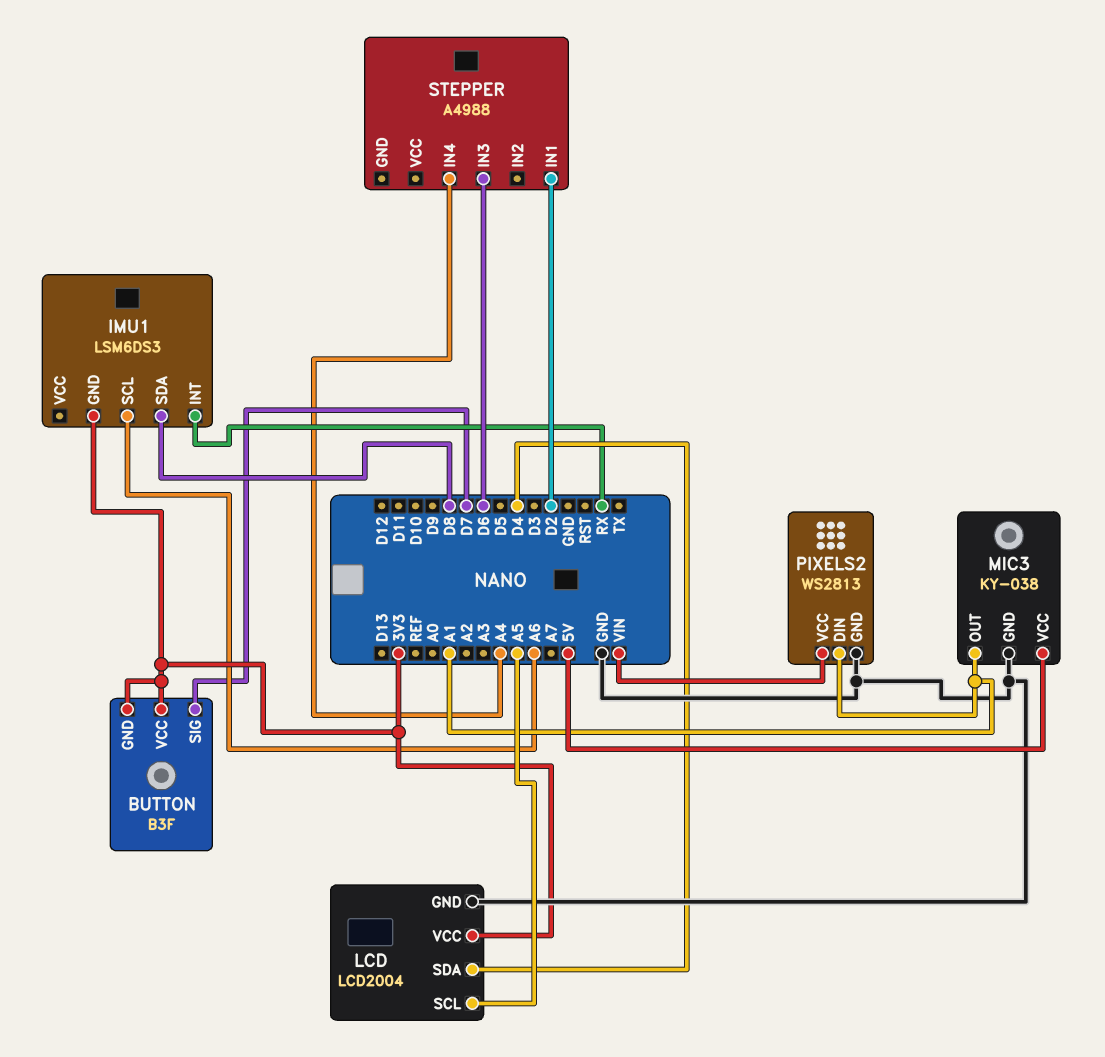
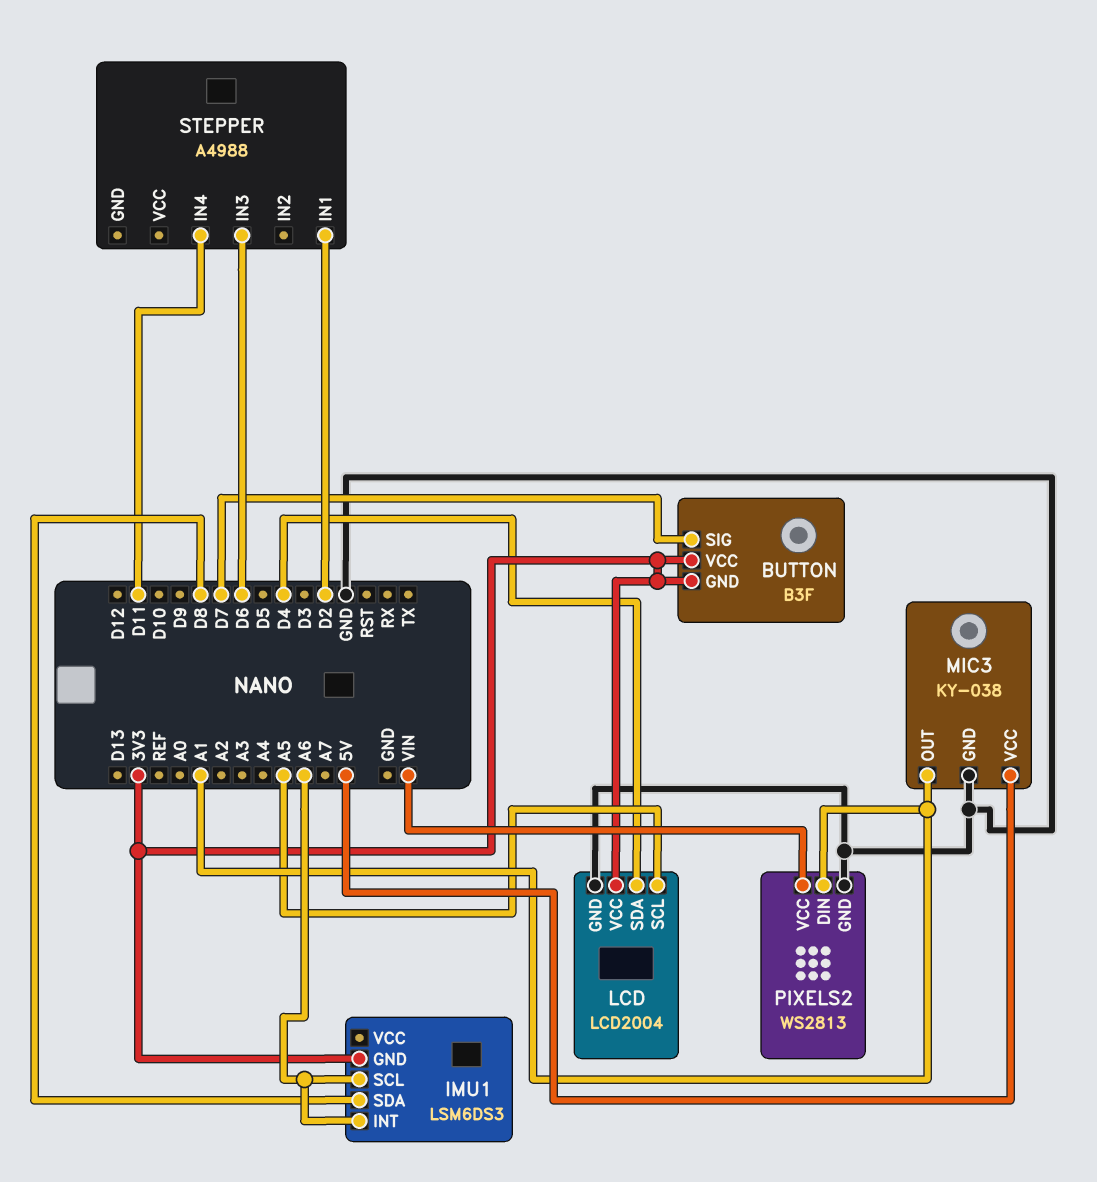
IMU1 pin INT: RX -> A6
STEPPER pin IN4: A4 -> D11

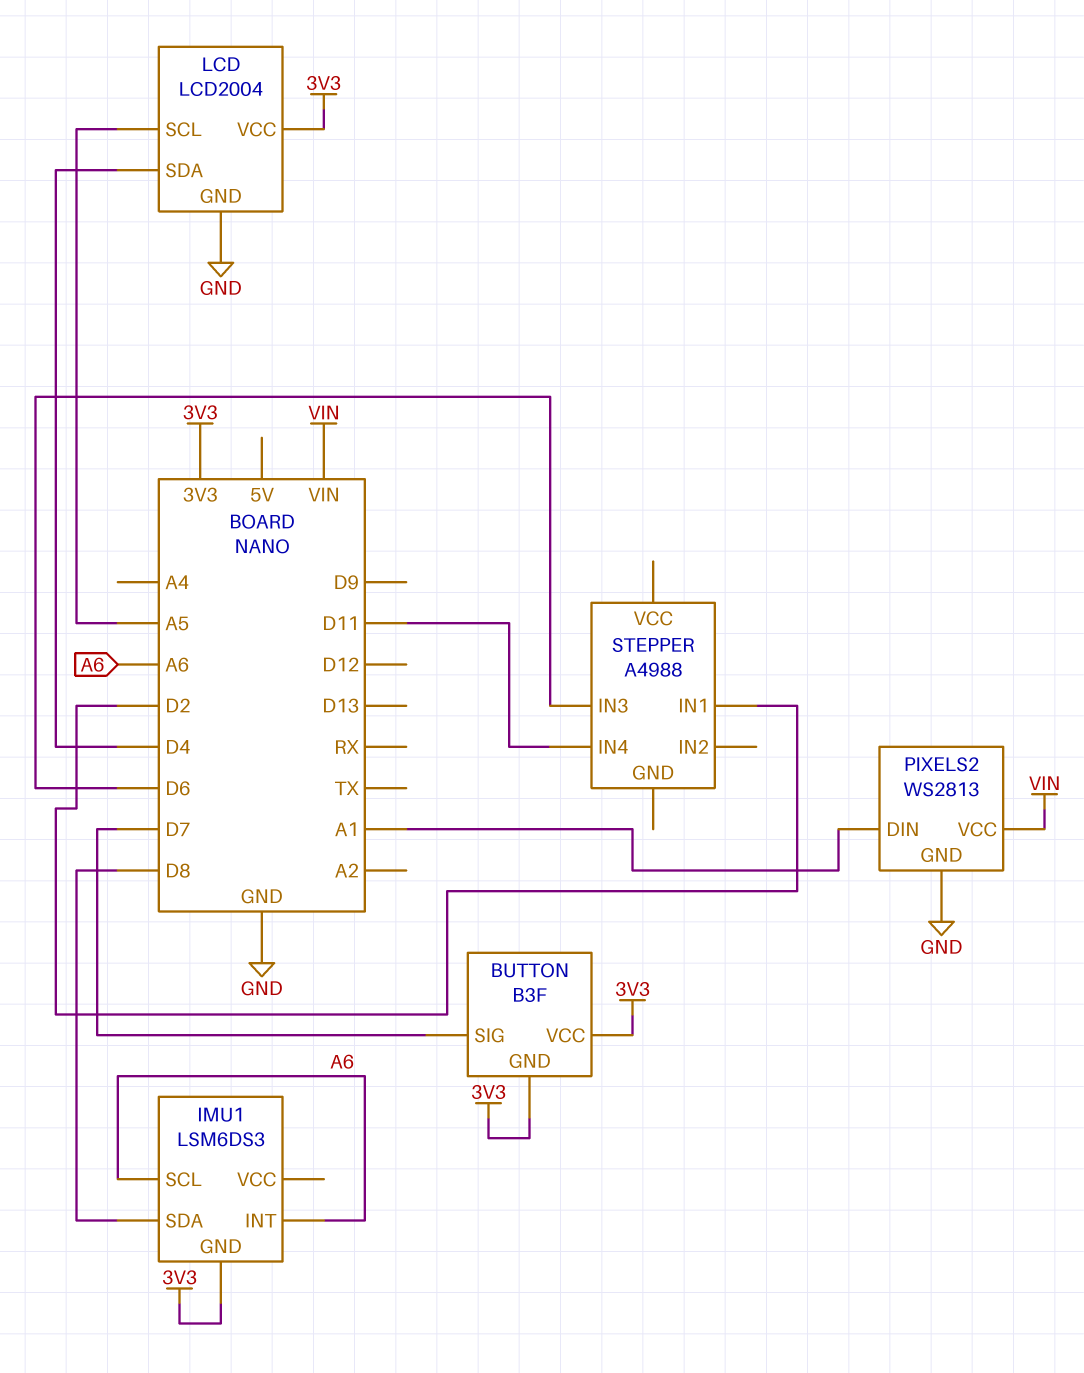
MIC3: KY-038 -> none
MIC3 pin GND: GND -> none
MIC3 pin OUT: A1 -> none
MIC3 pin VCC: 5V -> none

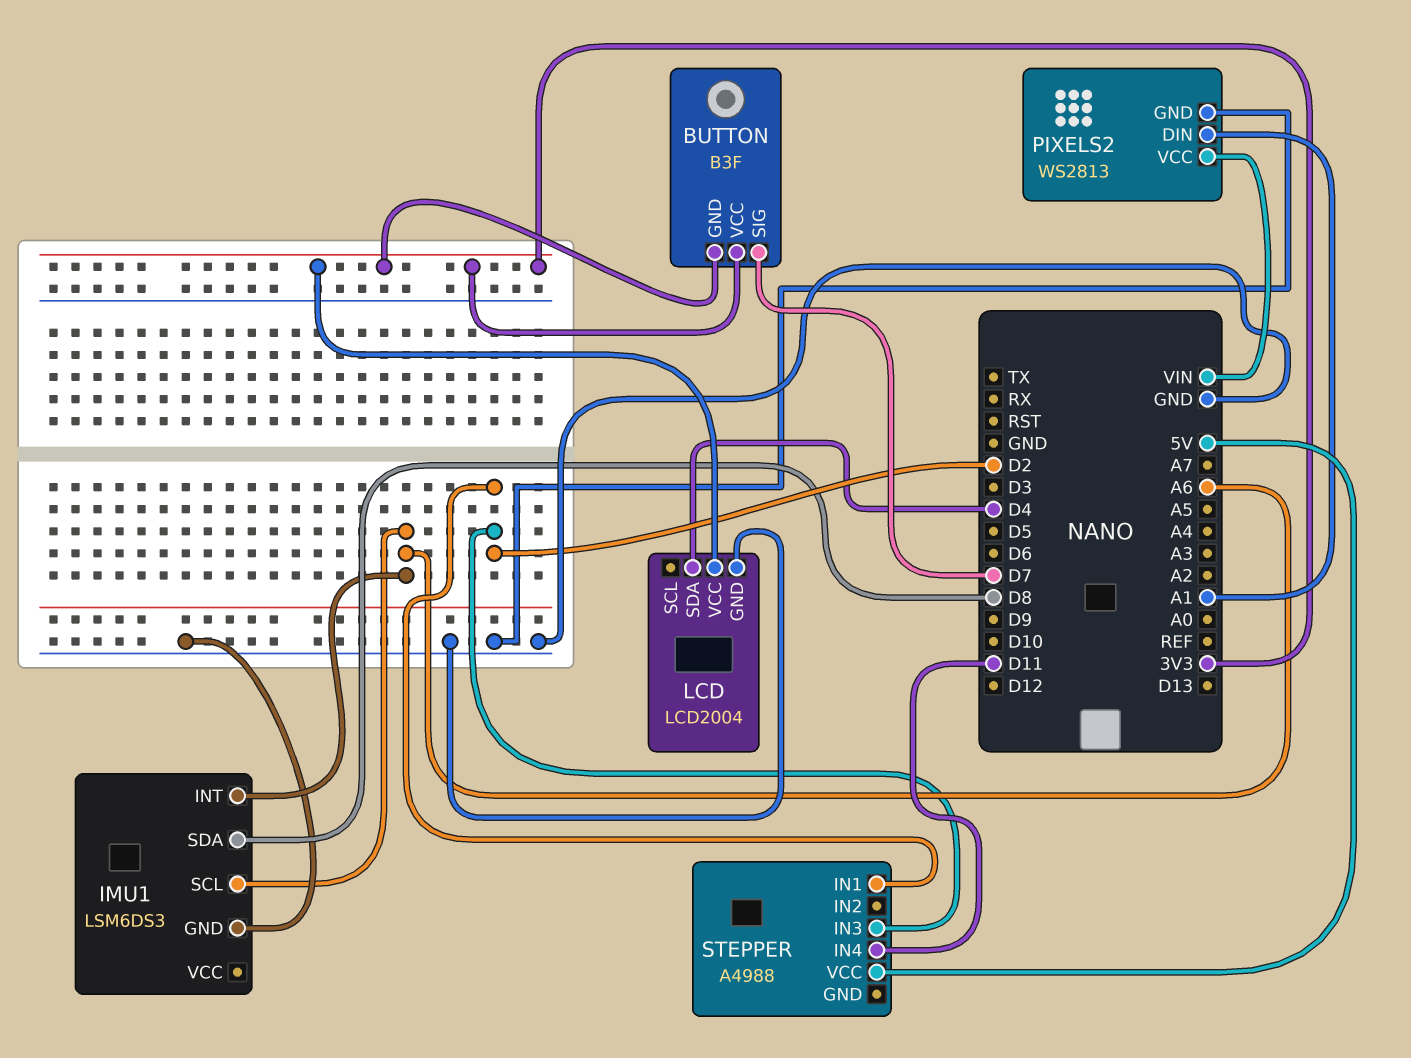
IMU1 pin GND: 3V3 -> GND
LCD pin SCL: A5 -> none
STEPPER pin IN3: D6 -> D2
STEPPER pin VCC: none -> 5V

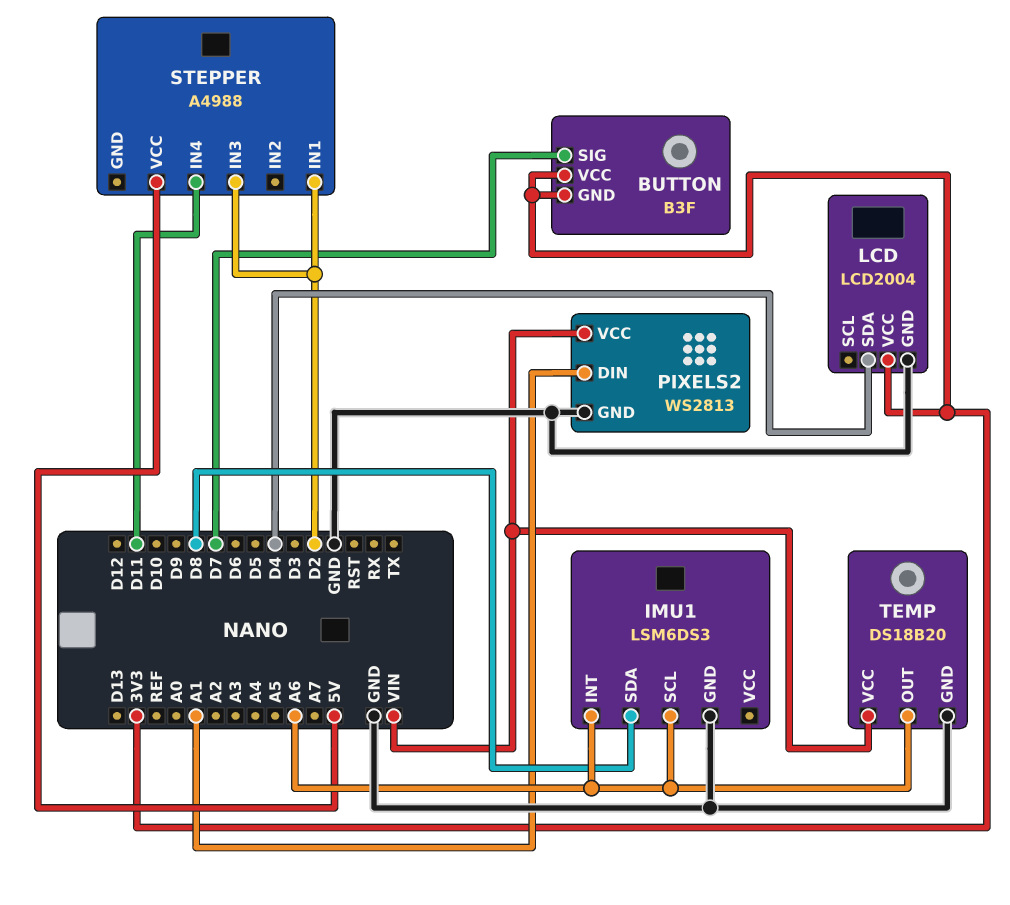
TEMP: none -> DS18B20
TEMP pin GND: none -> GND
TEMP pin OUT: none -> A6
TEMP pin VCC: none -> VIN

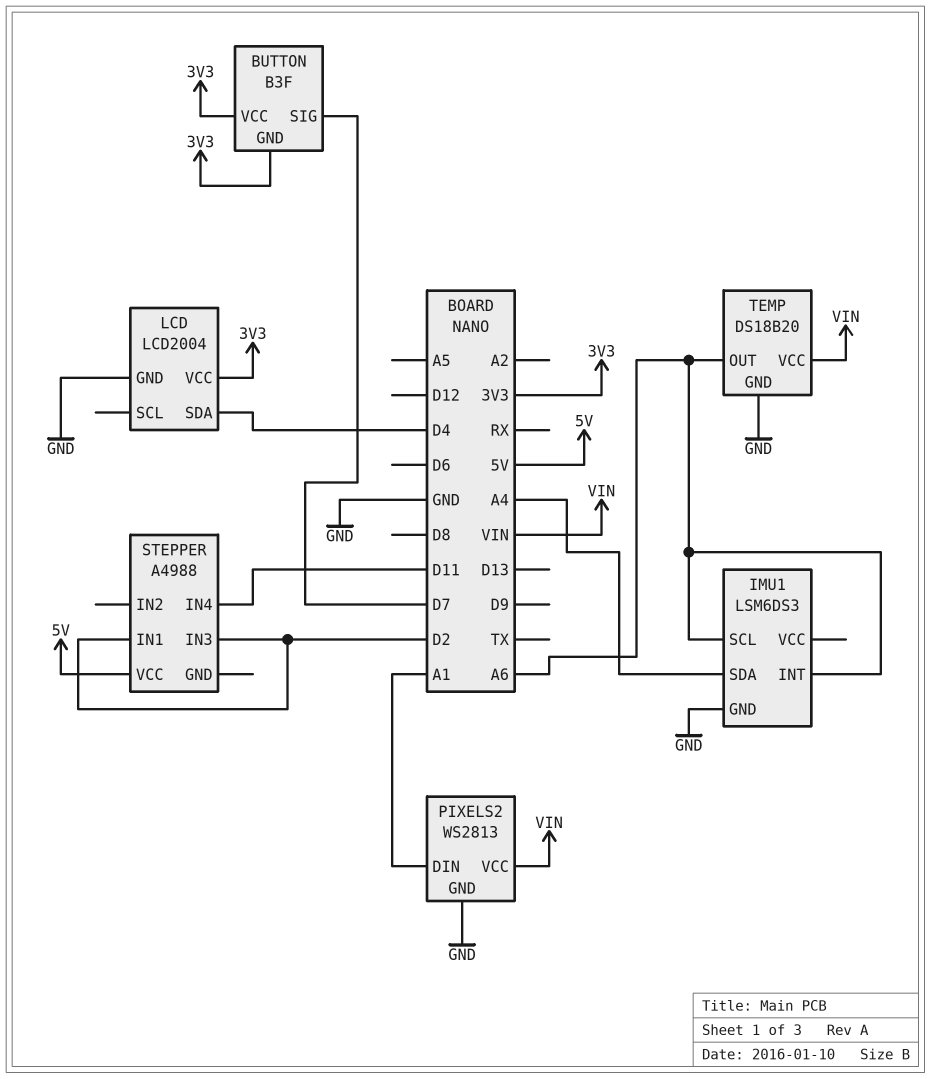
IMU1 pin SDA: D8 -> A4

